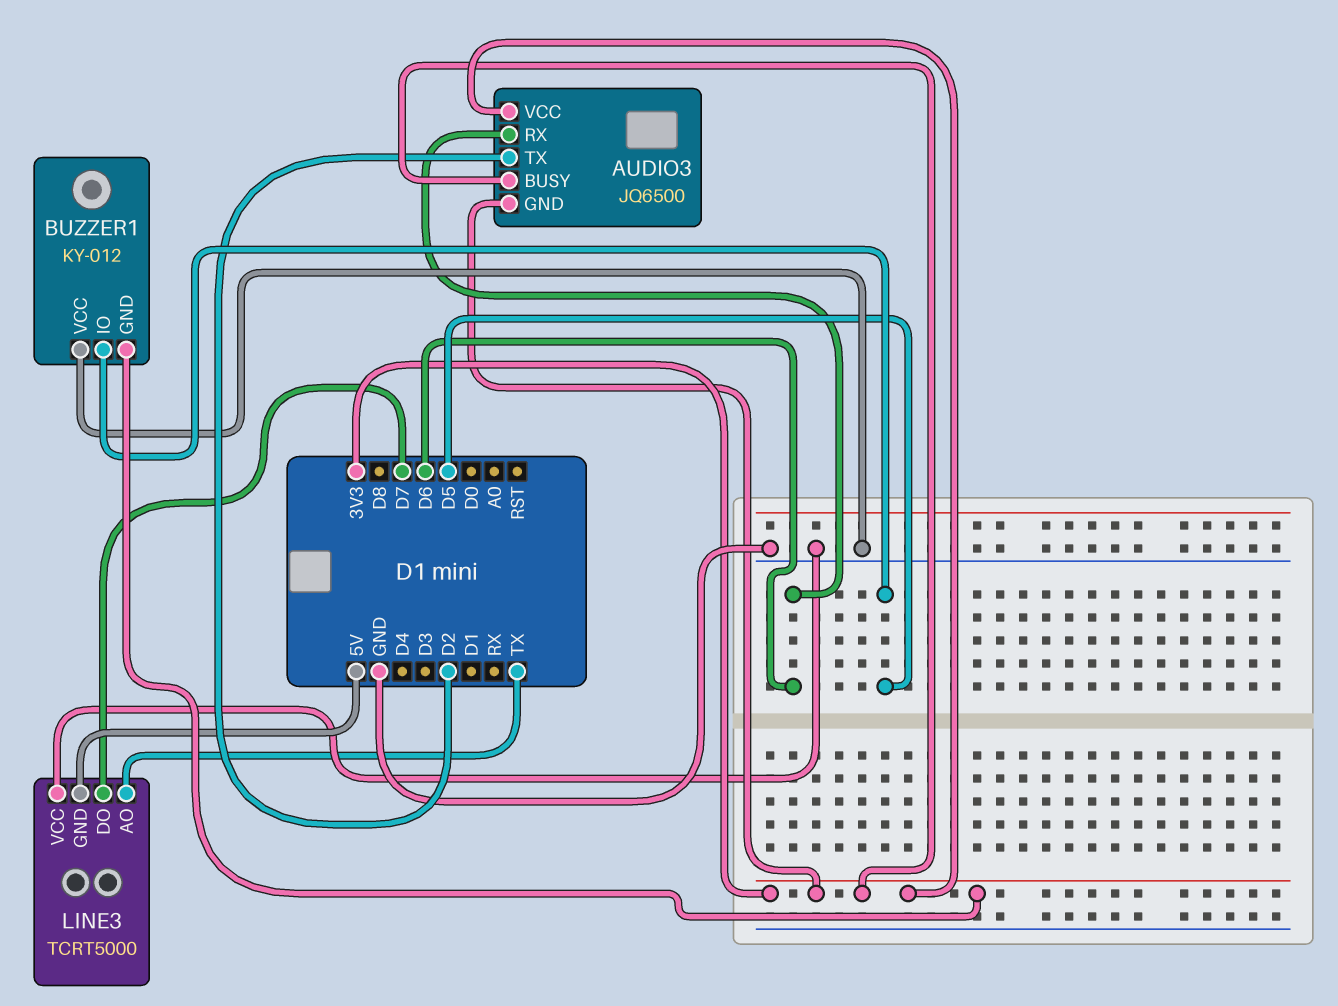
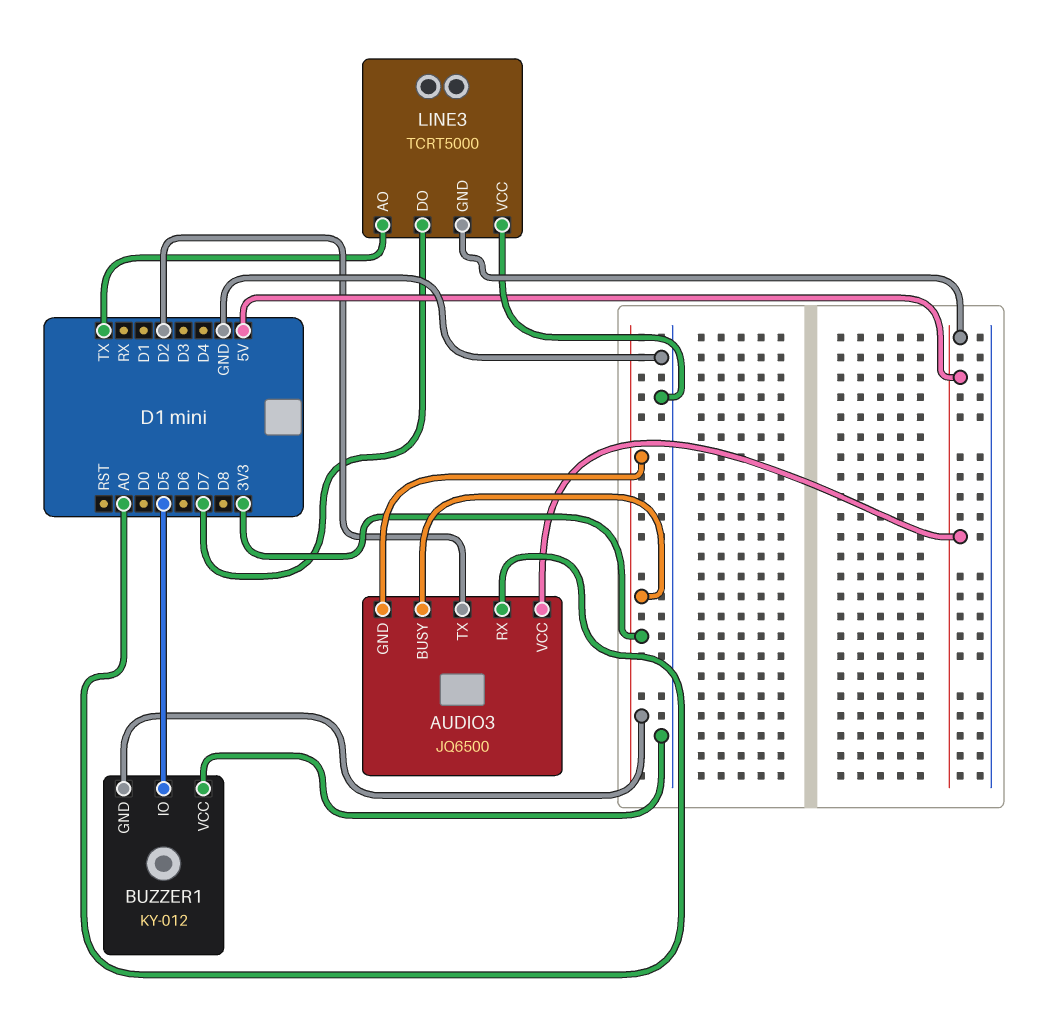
AUDIO3 pin RX: D6 -> A0
AUDIO3 pin VCC: 3V3 -> 5V

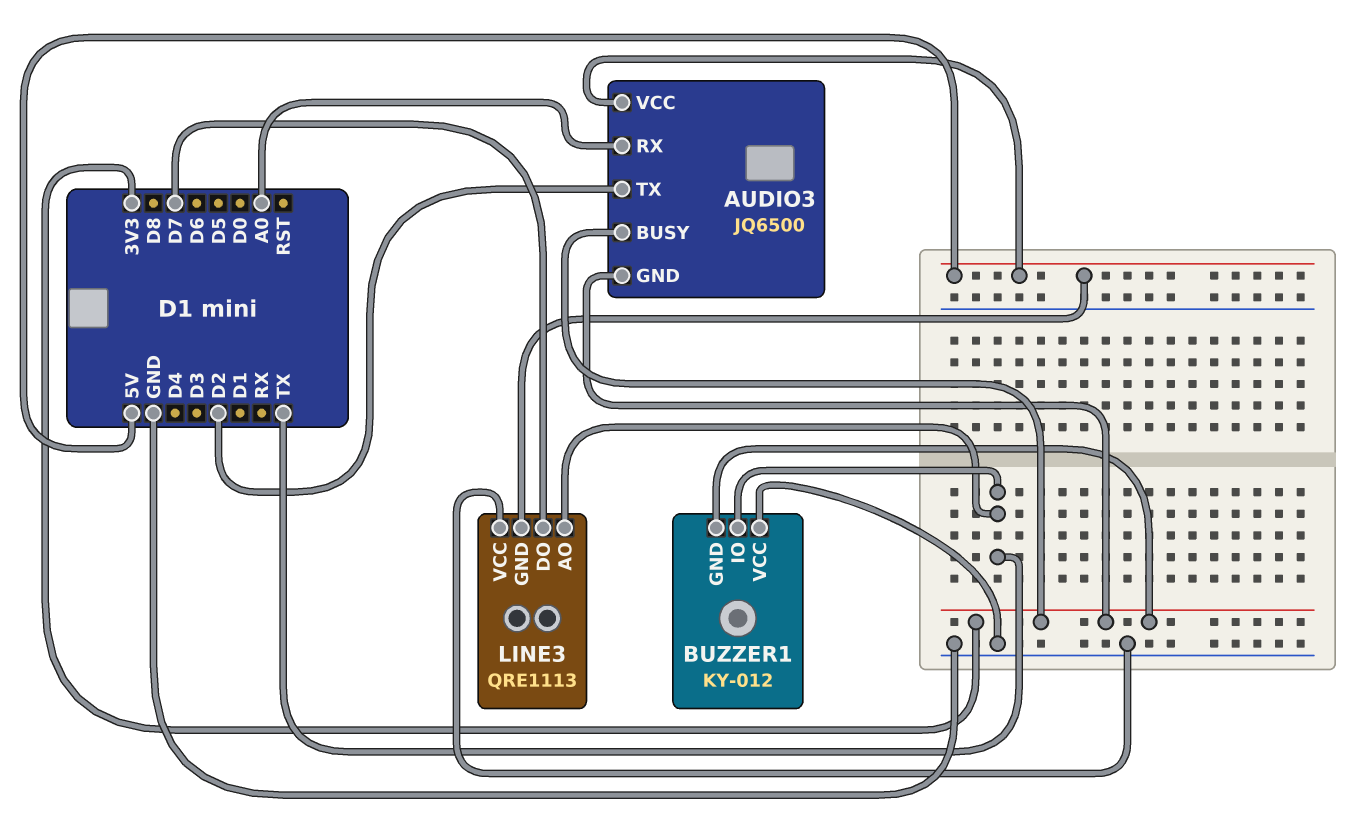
BUZZER1 pin IO: D5 -> TX
LINE3: TCRT5000 -> QRE1113

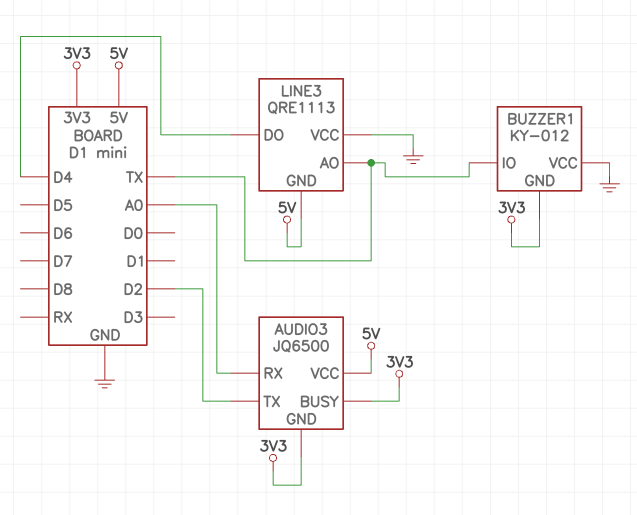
LINE3 pin DO: D7 -> D4

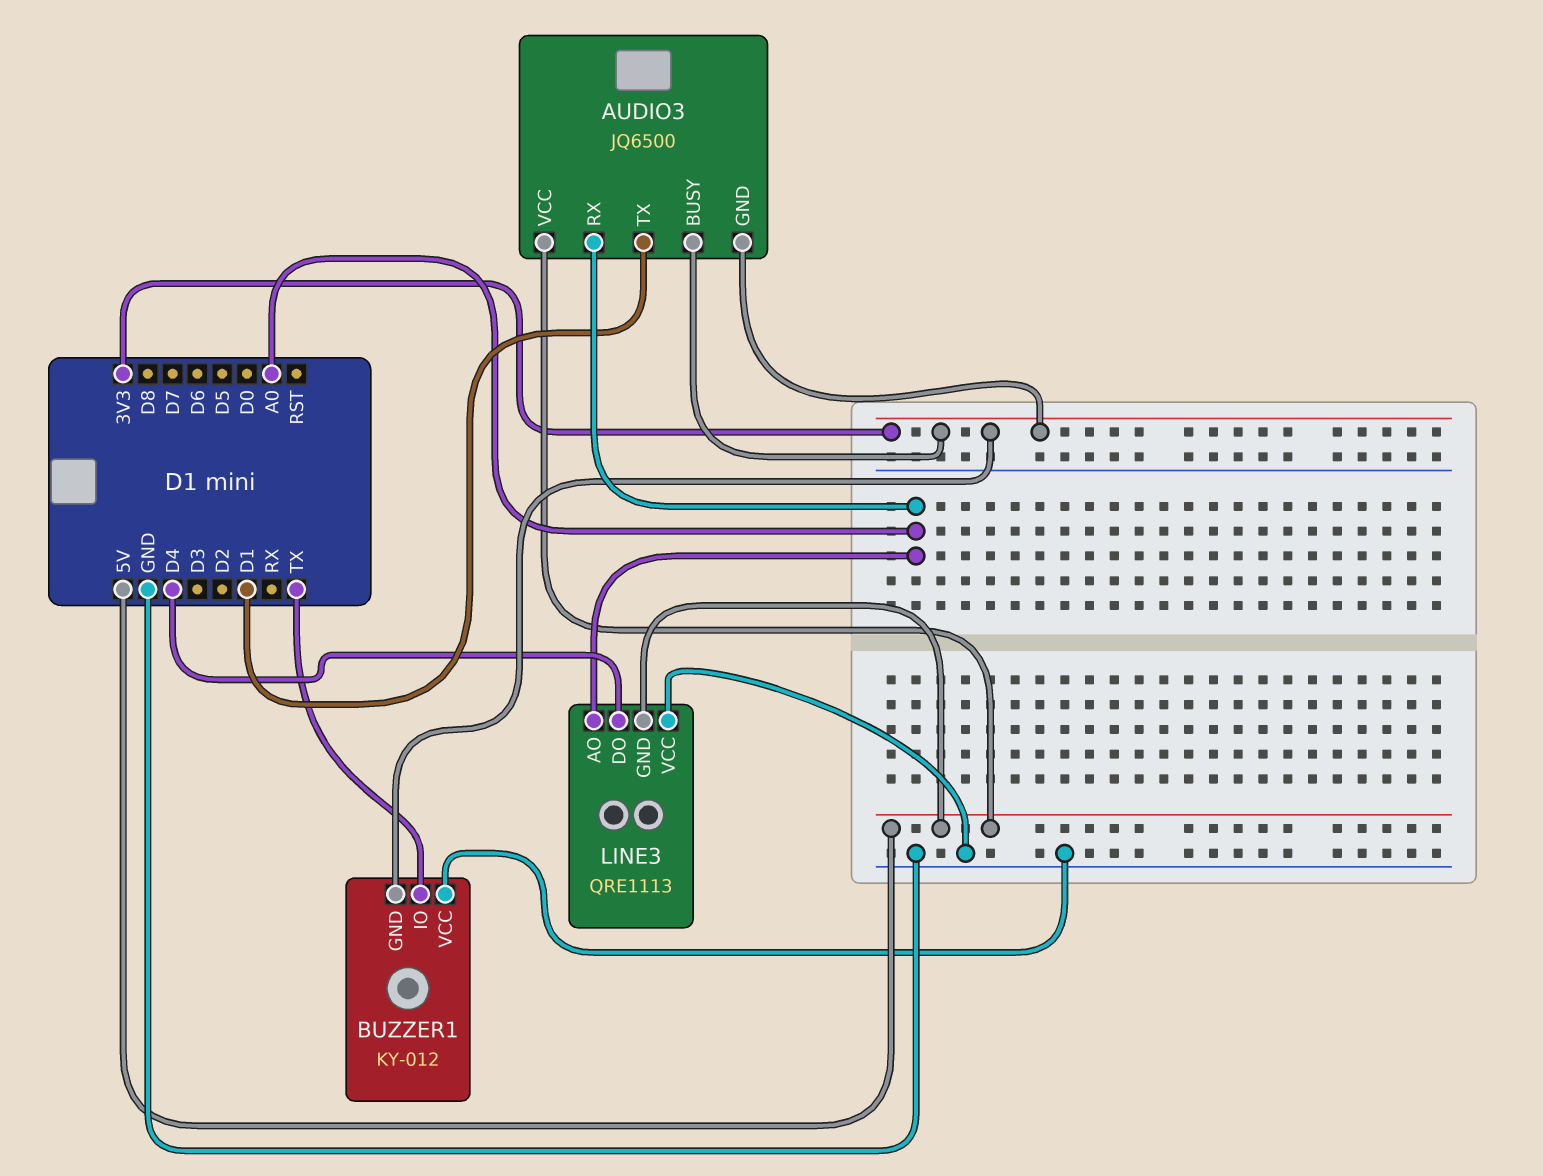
AUDIO3 pin TX: D2 -> D1
LINE3 pin AO: TX -> A0

